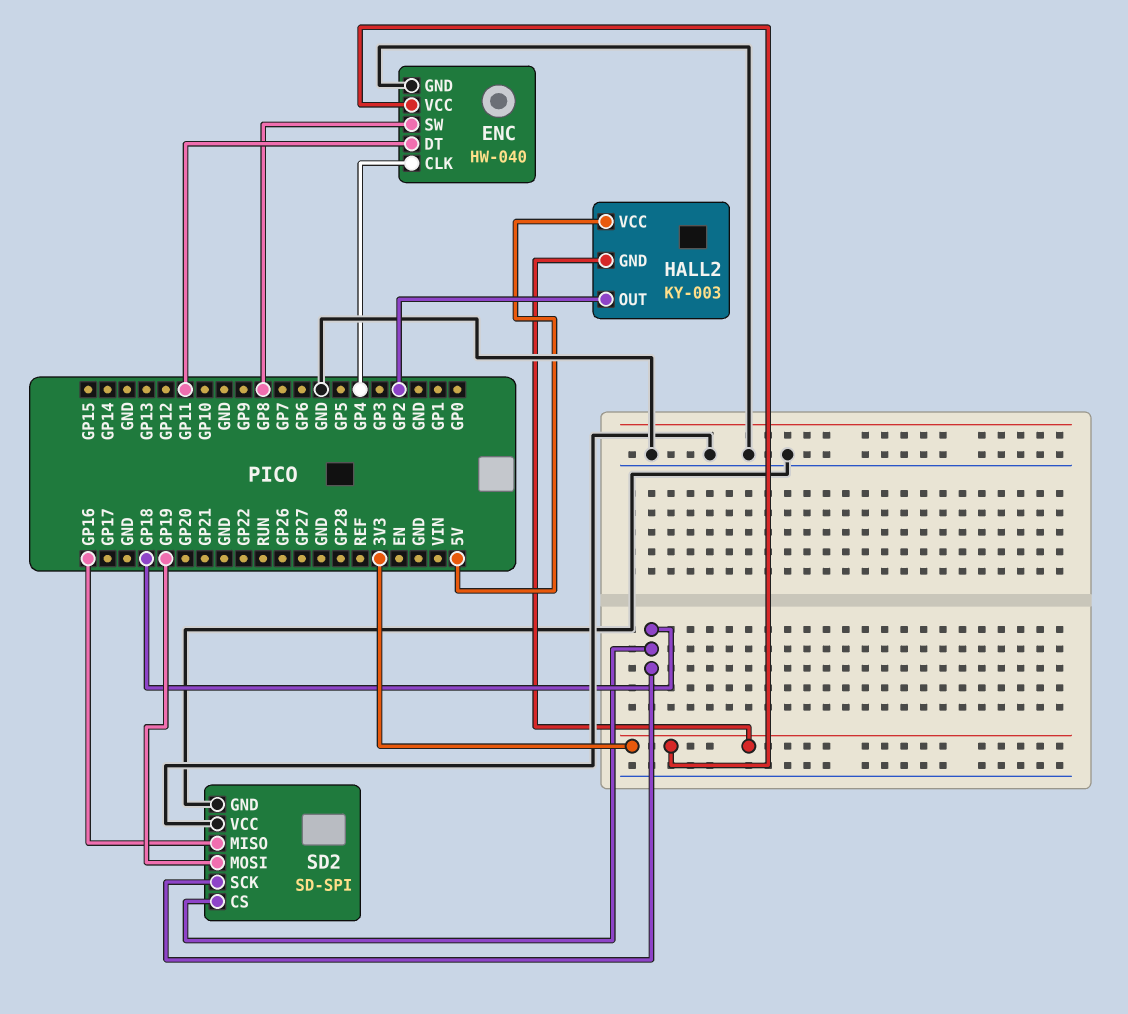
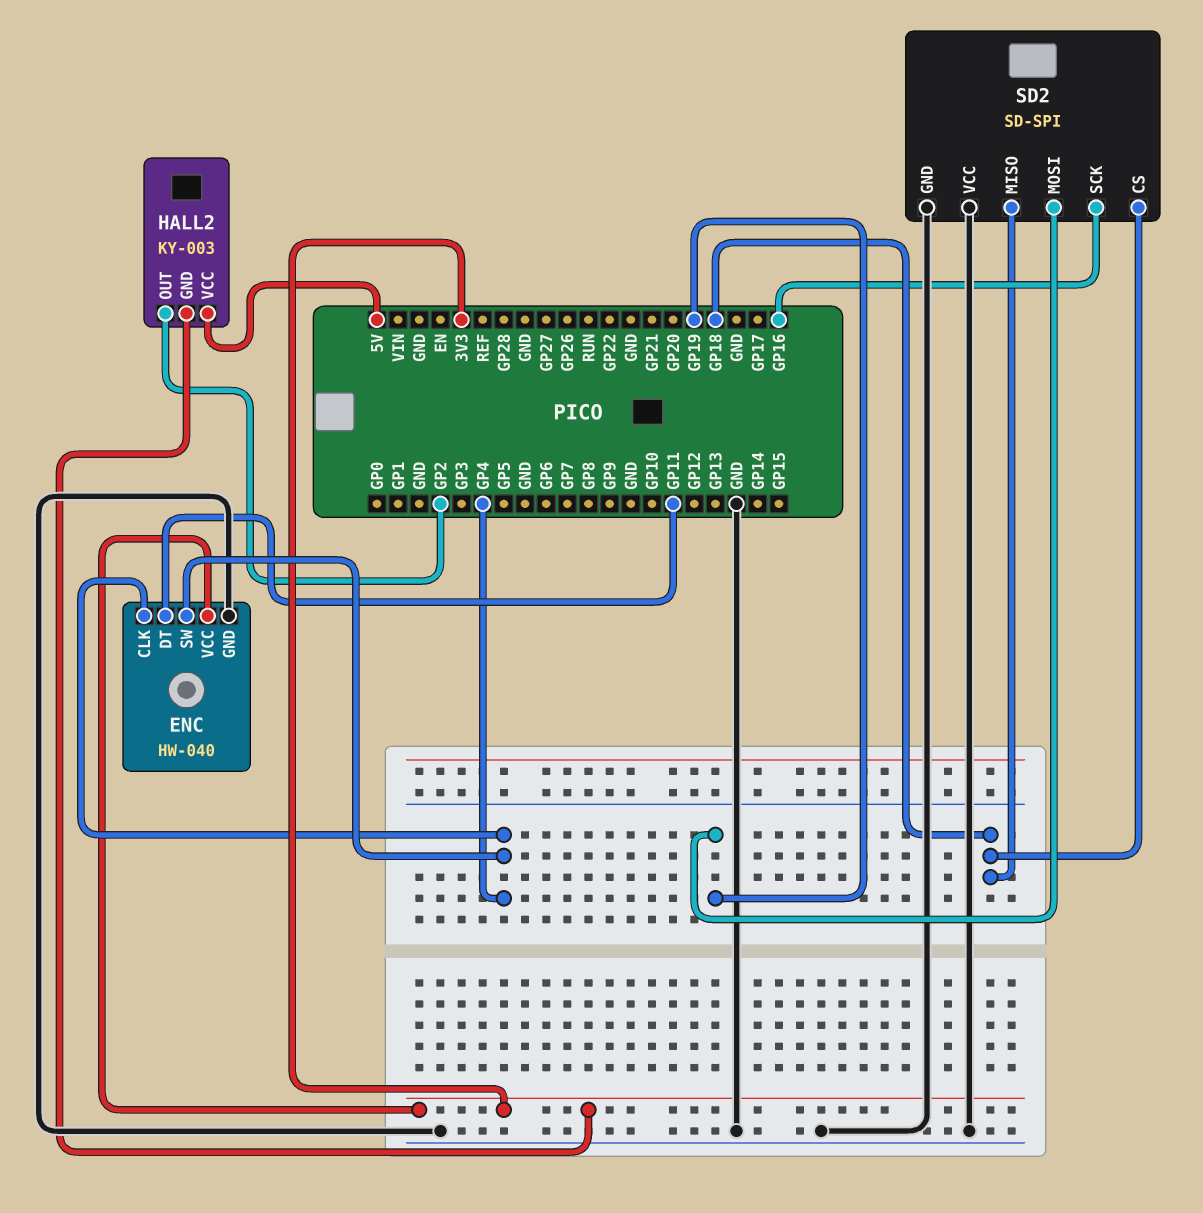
ENC pin SW: GP8 -> GP4
SD2 pin MISO: GP16 -> GP18
SD2 pin SCK: GP18 -> GP16

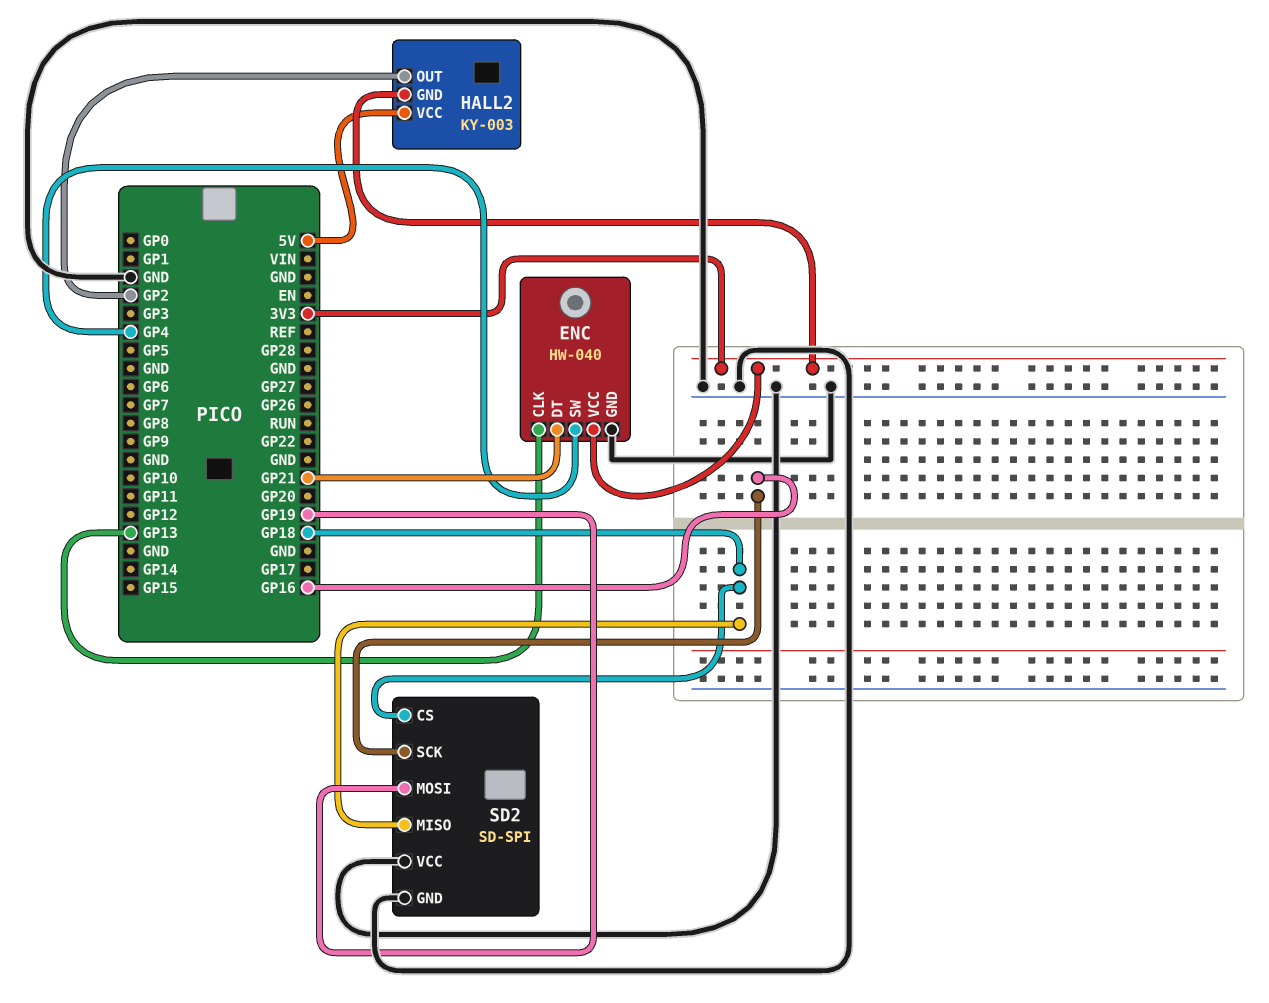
ENC pin CLK: GP4 -> GP13
ENC pin DT: GP11 -> GP21

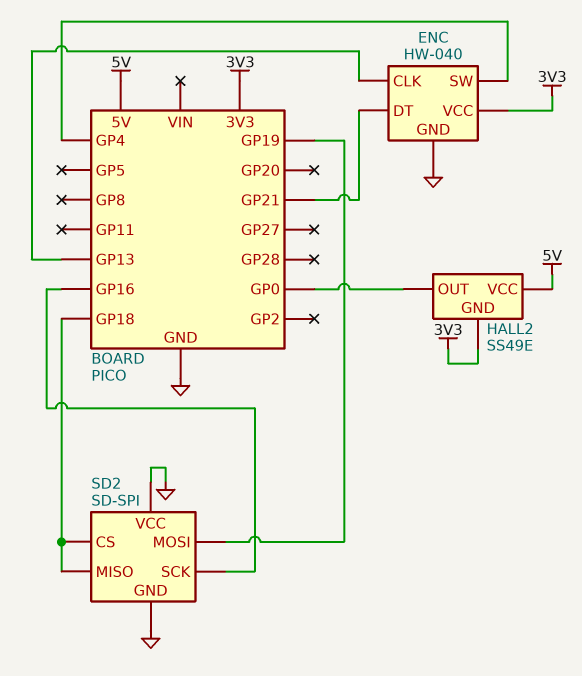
HALL2: KY-003 -> SS49E
HALL2 pin OUT: GP2 -> GP0

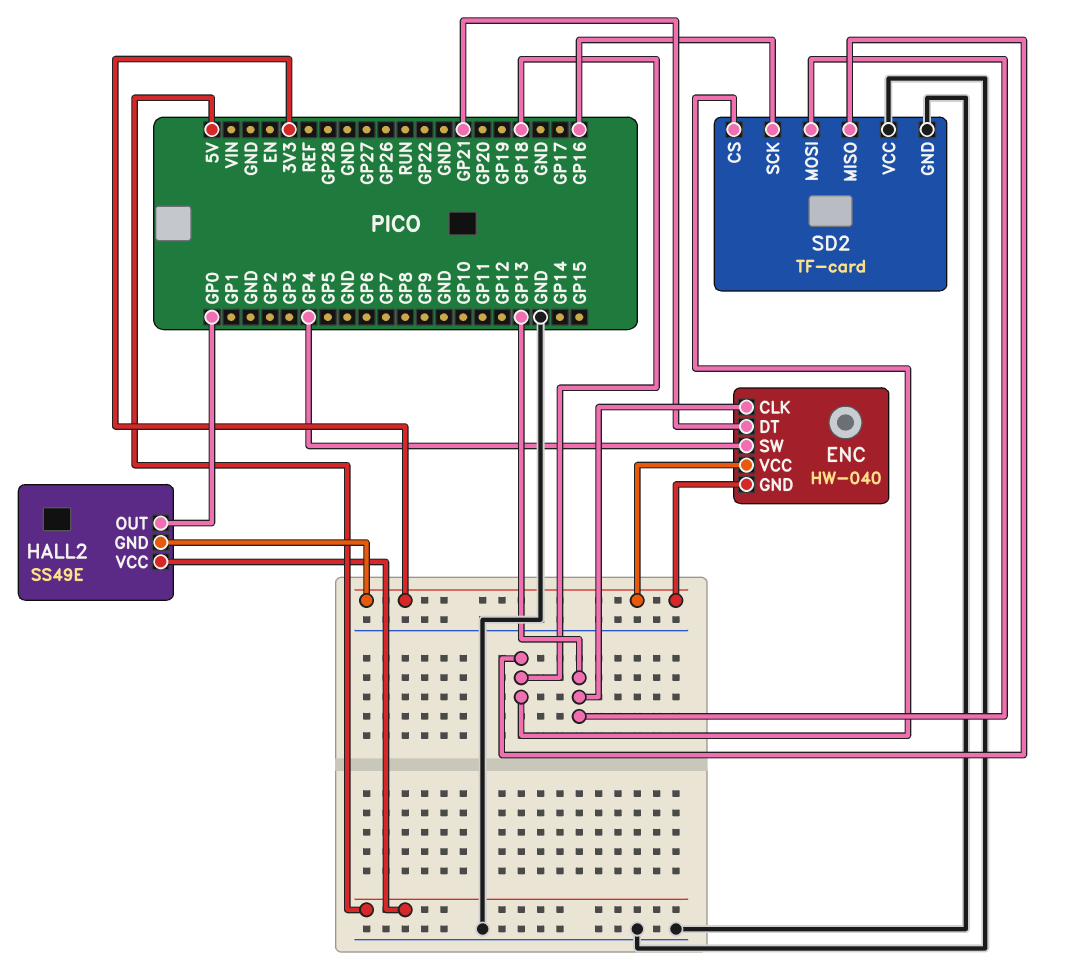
ENC pin GND: GND -> 3V3
SD2: SD-SPI -> TF-card
SD2 pin MOSI: GP19 -> GP13

